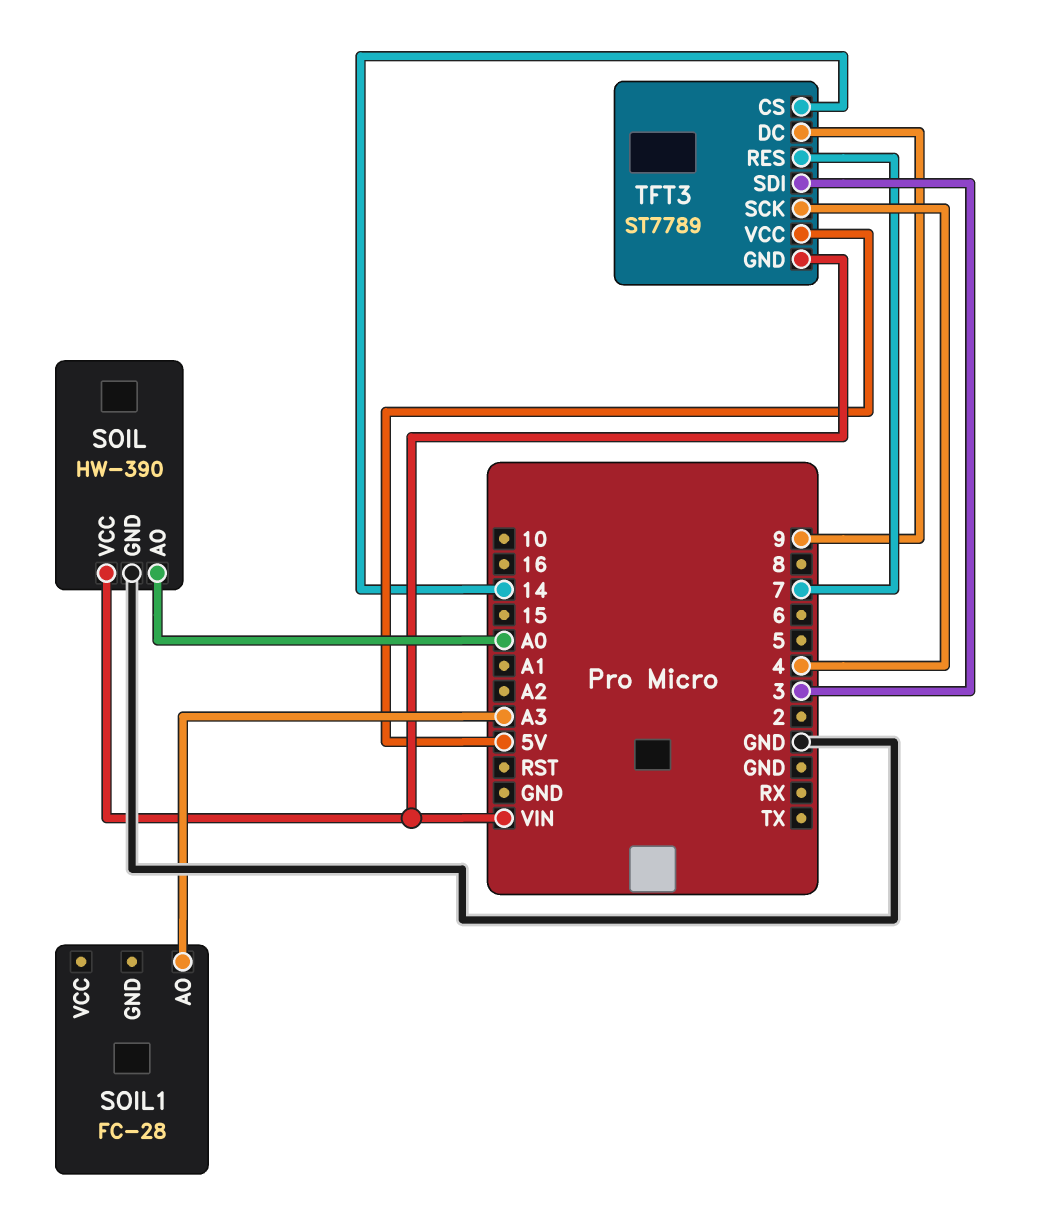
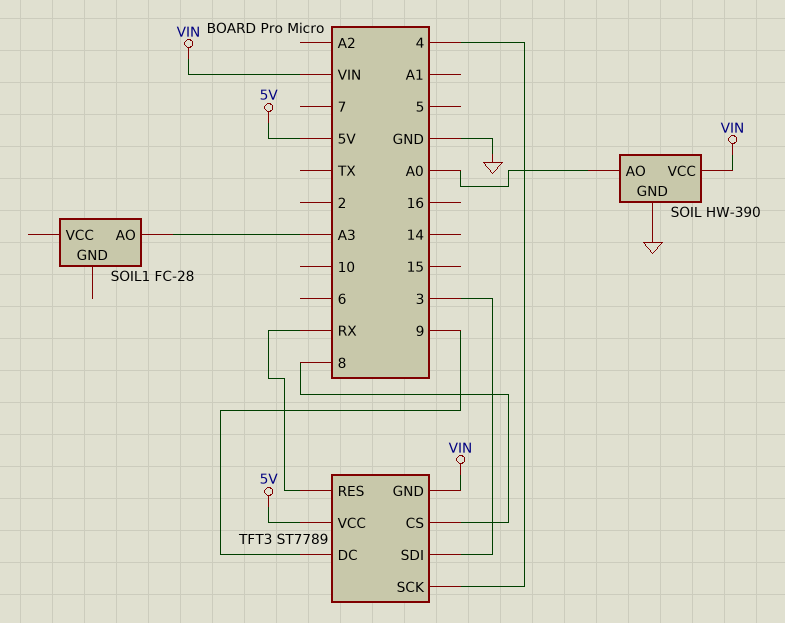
TFT3 pin CS: 14 -> 8
TFT3 pin RES: 7 -> RX

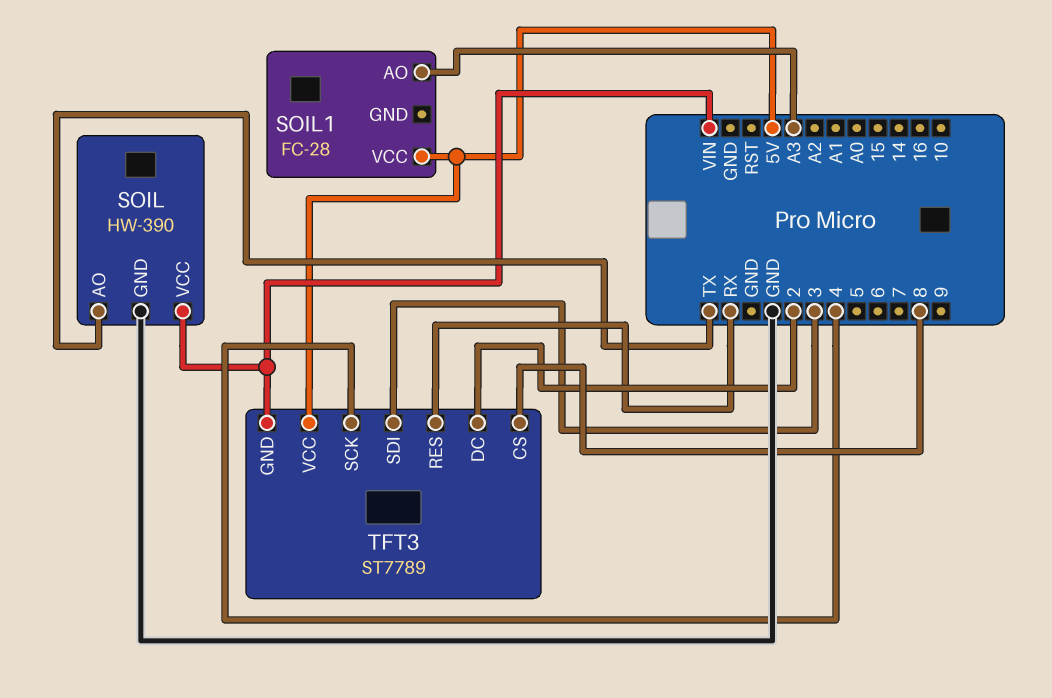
SOIL pin AO: A0 -> TX
SOIL1 pin VCC: none -> 5V
TFT3 pin DC: 9 -> 2

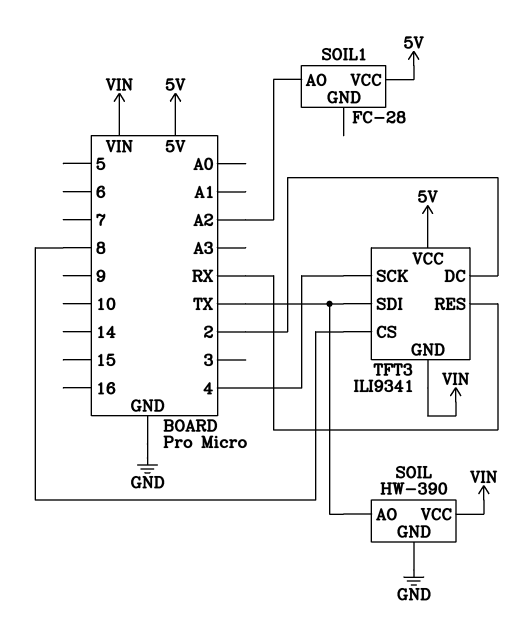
SOIL1 pin AO: A3 -> A2
TFT3: ST7789 -> ILI9341
TFT3 pin SDI: 3 -> TX

